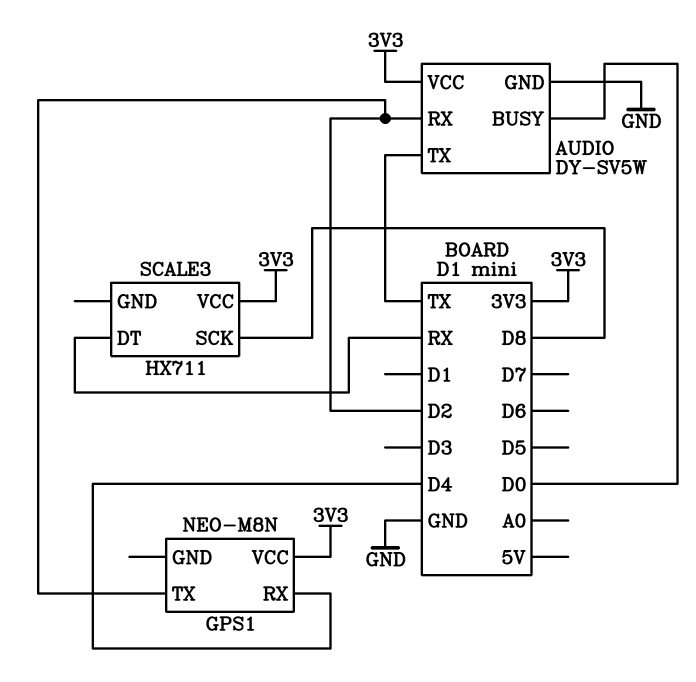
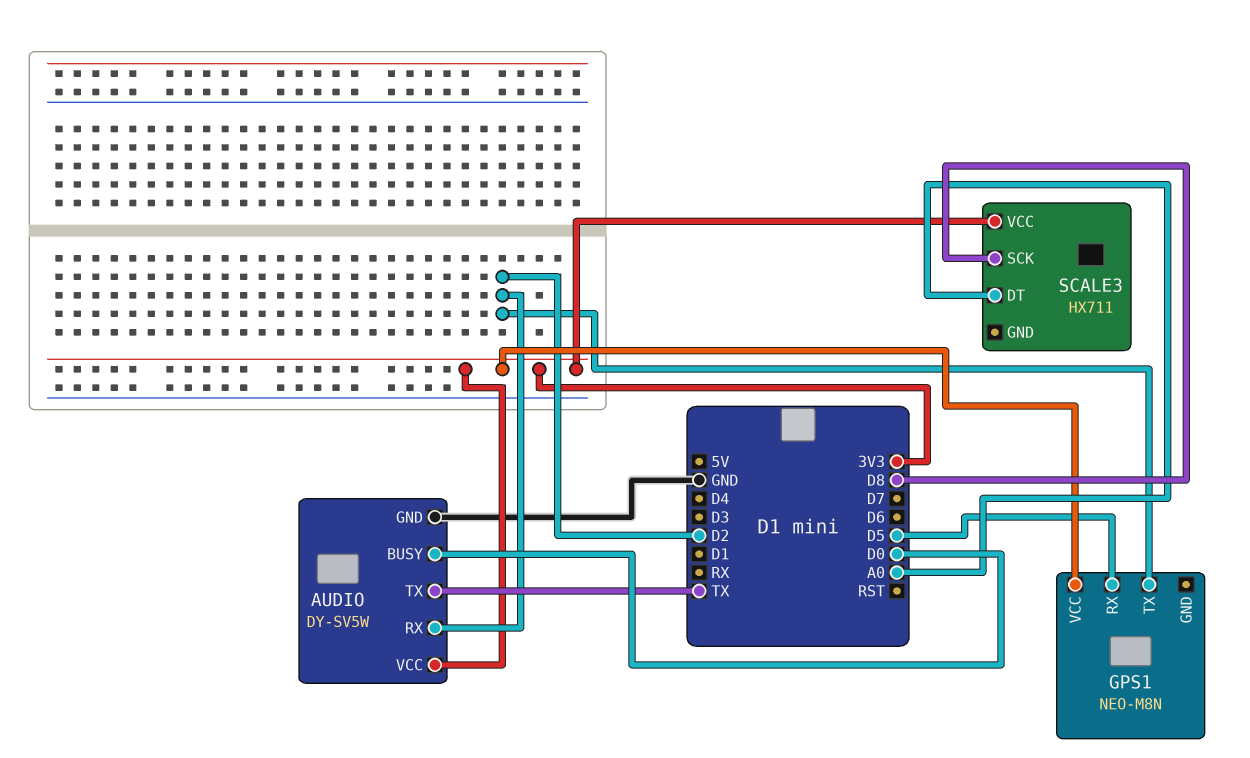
GPS1 pin RX: D4 -> D5
SCALE3 pin DT: RX -> A0

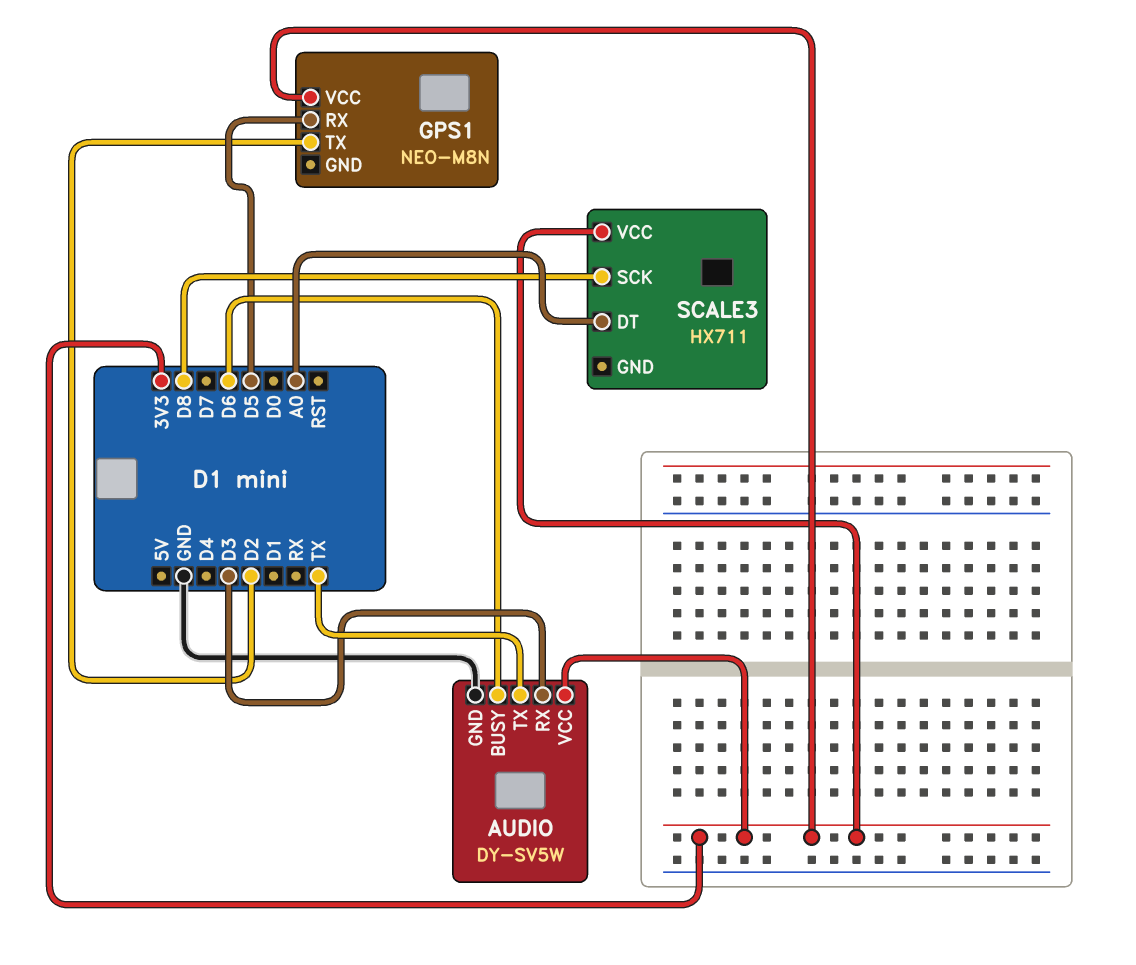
AUDIO pin BUSY: D0 -> D6
AUDIO pin RX: D2 -> D3

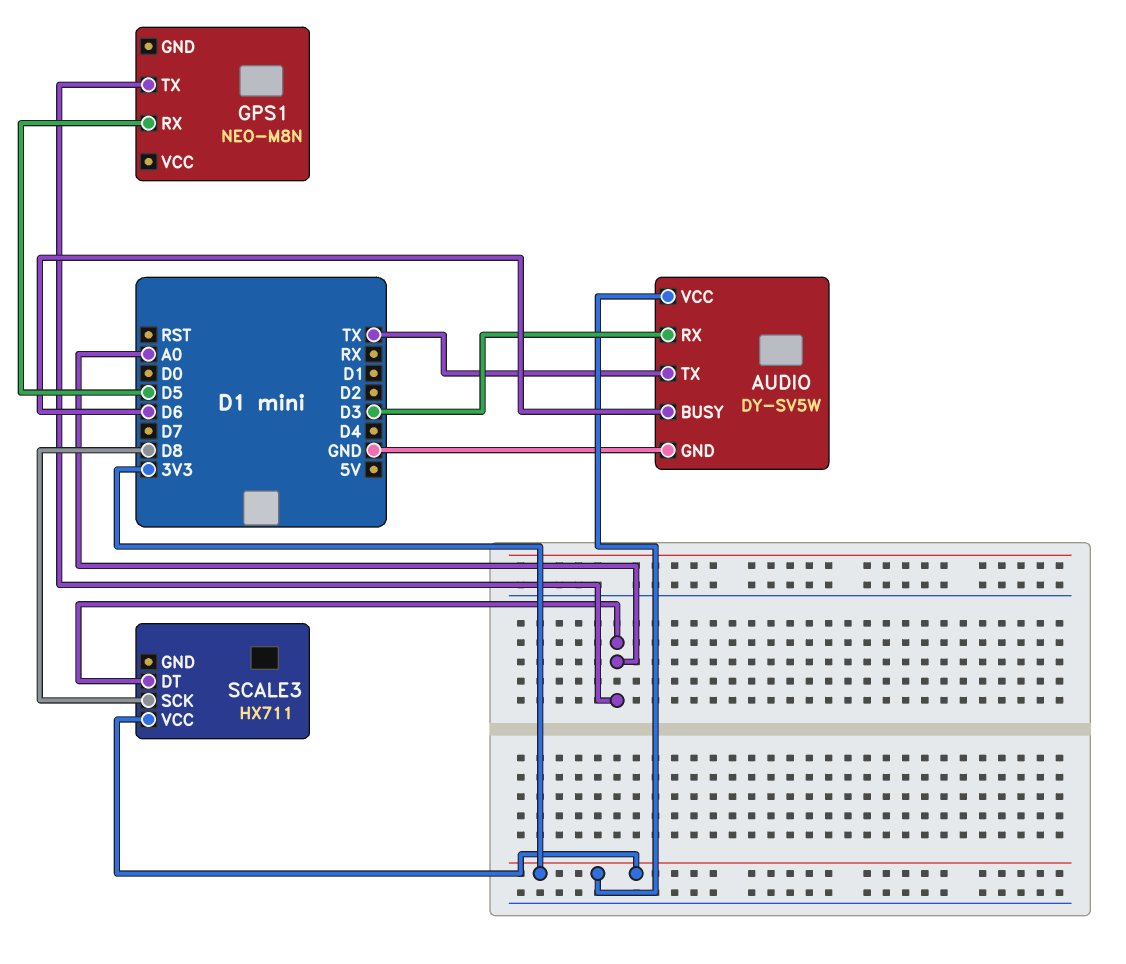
GPS1 pin TX: D2 -> A0
GPS1 pin VCC: 3V3 -> none

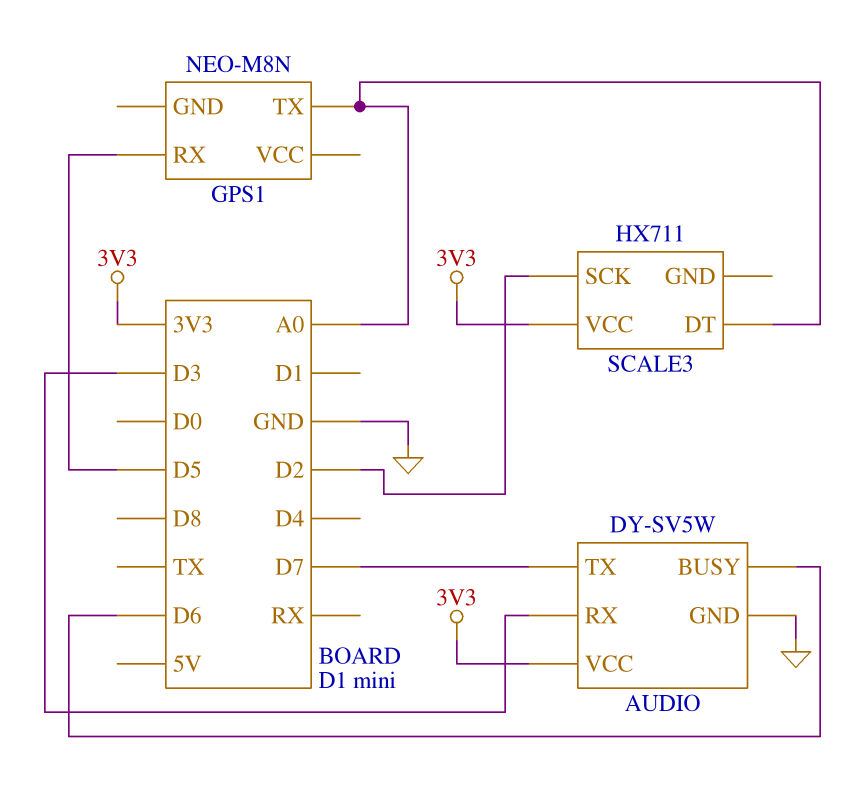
AUDIO pin TX: TX -> D7
SCALE3 pin SCK: D8 -> D2

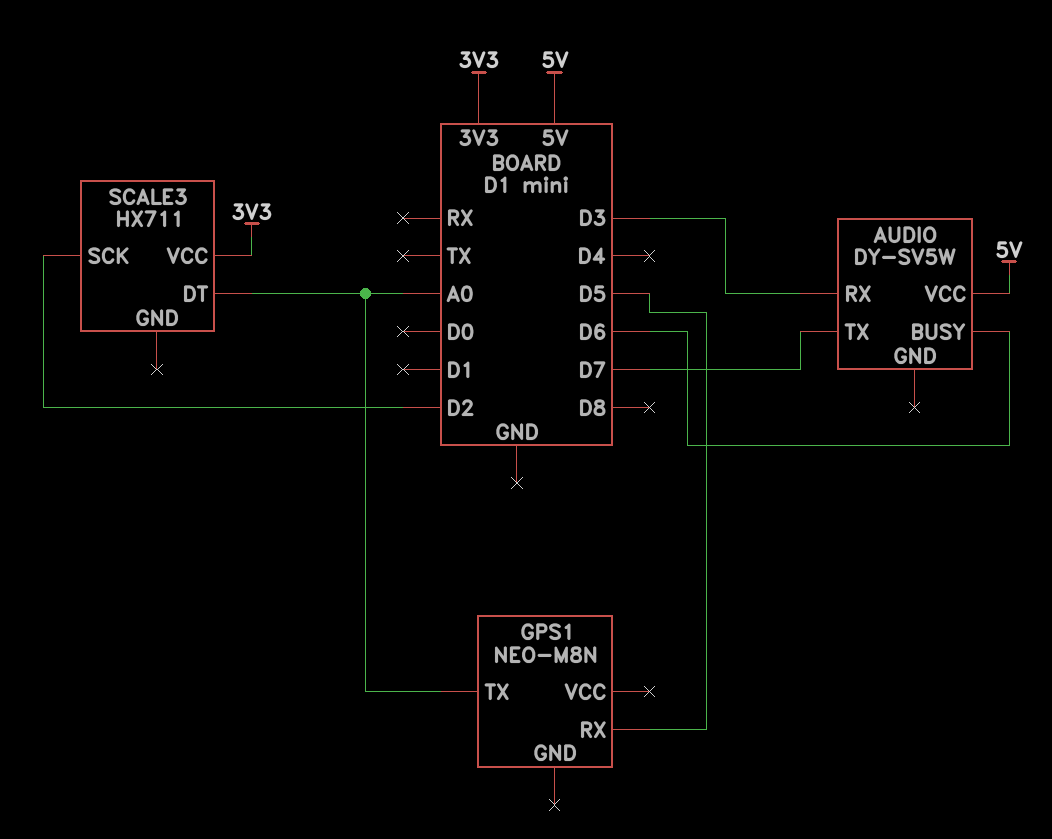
AUDIO pin GND: GND -> none
AUDIO pin VCC: 3V3 -> 5V

